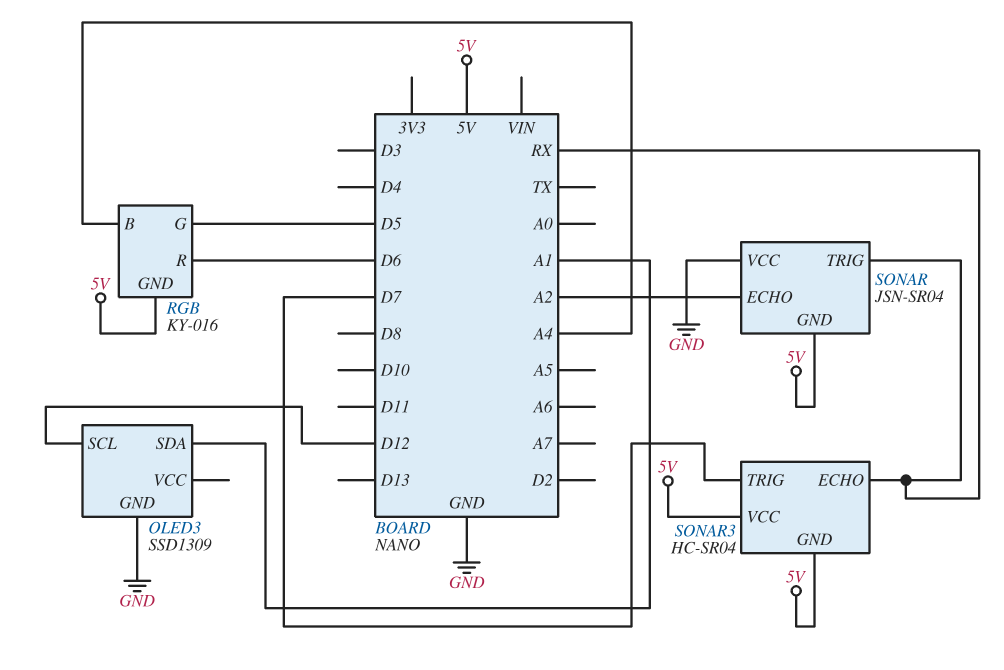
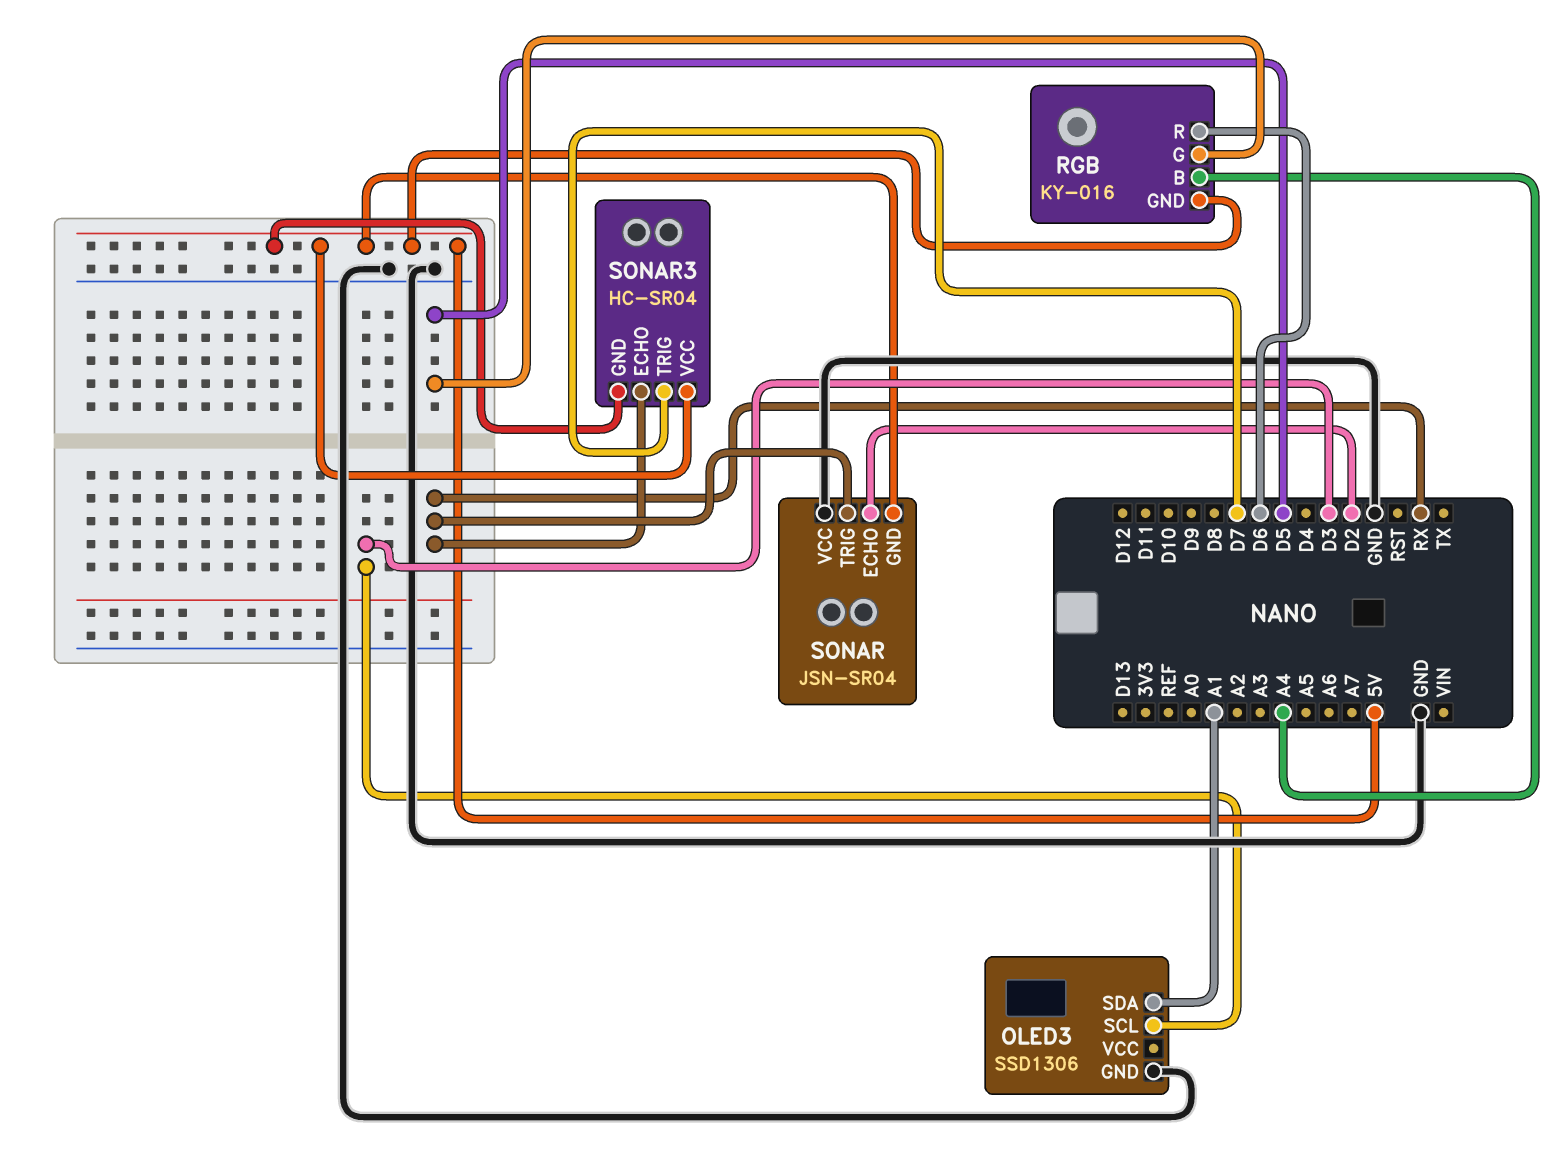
OLED3: SSD1309 -> SSD1306
OLED3 pin SCL: D12 -> D3
SONAR pin ECHO: A2 -> D2

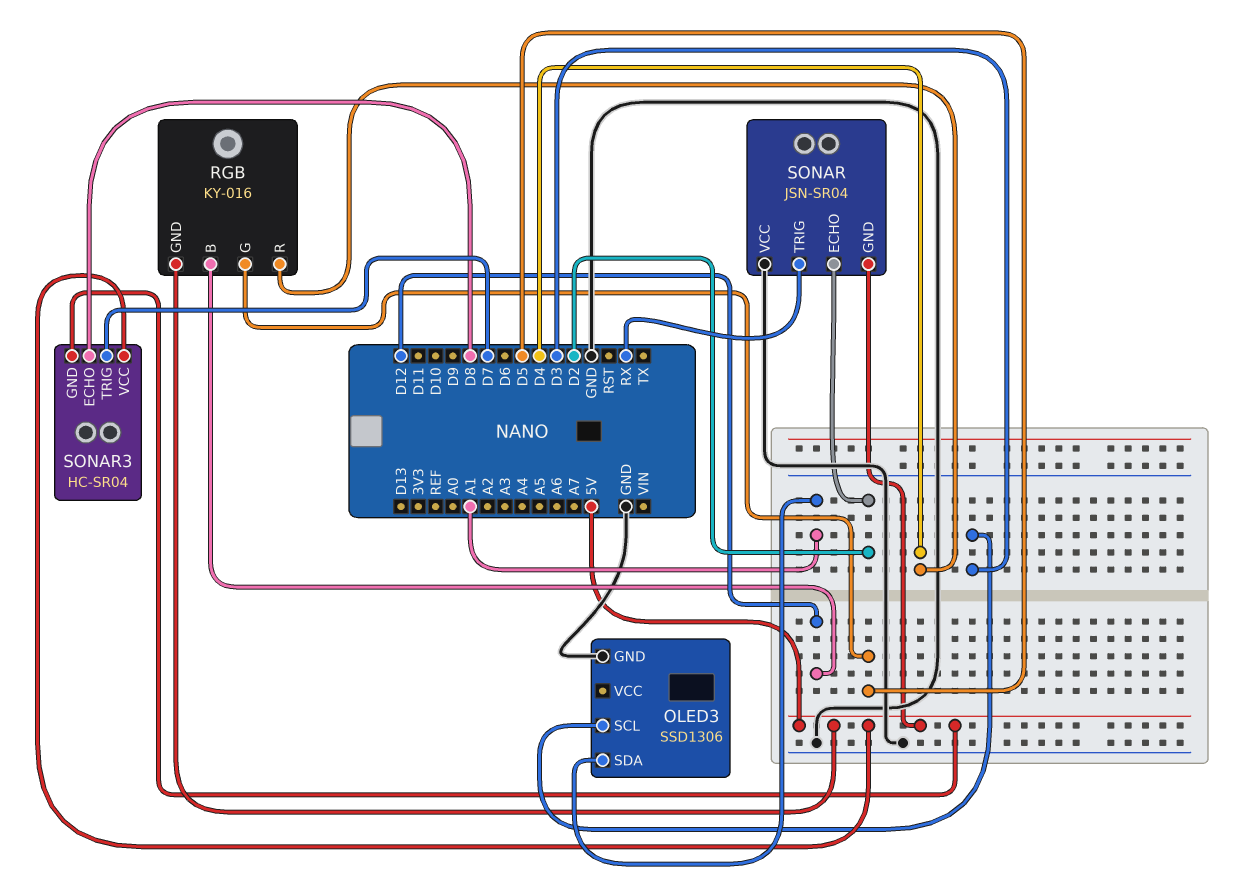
RGB pin B: A4 -> D12
RGB pin R: D6 -> D4
SONAR3 pin ECHO: RX -> D8

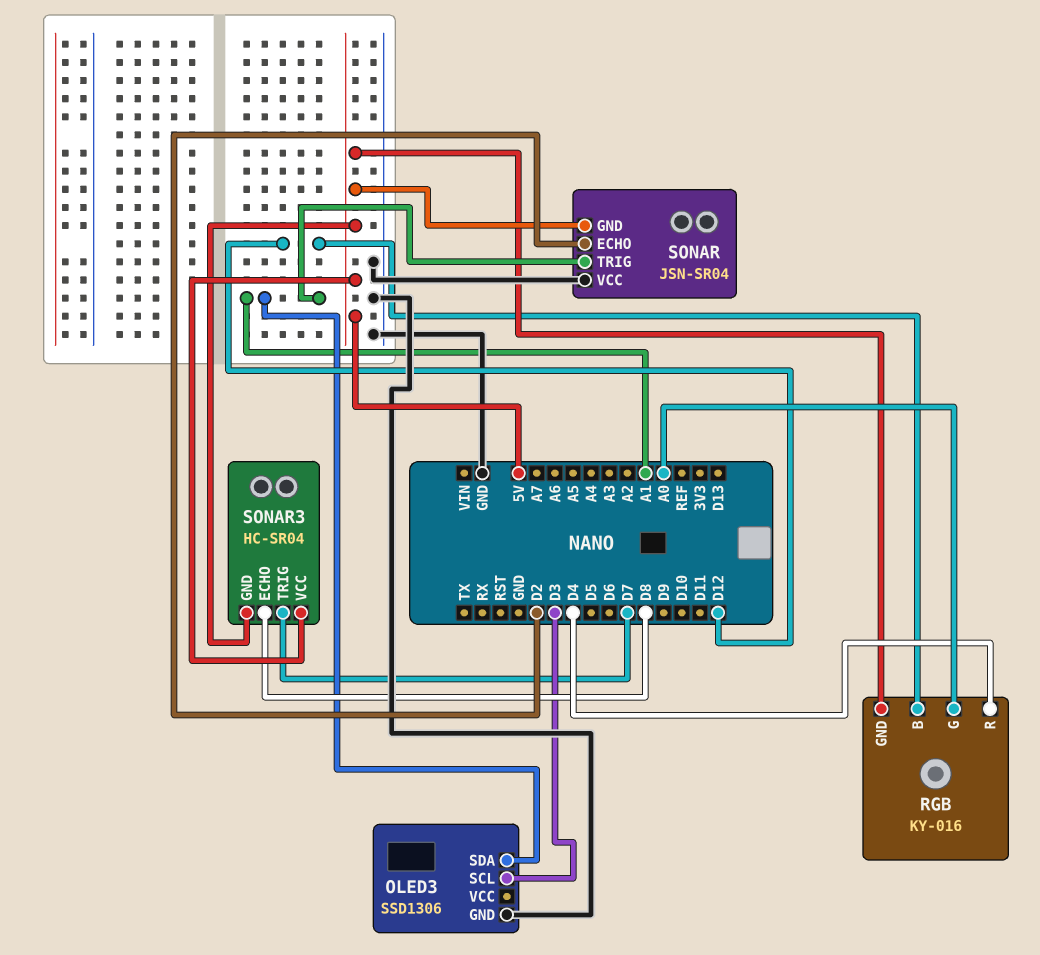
RGB pin G: D5 -> A0
SONAR pin TRIG: RX -> A1

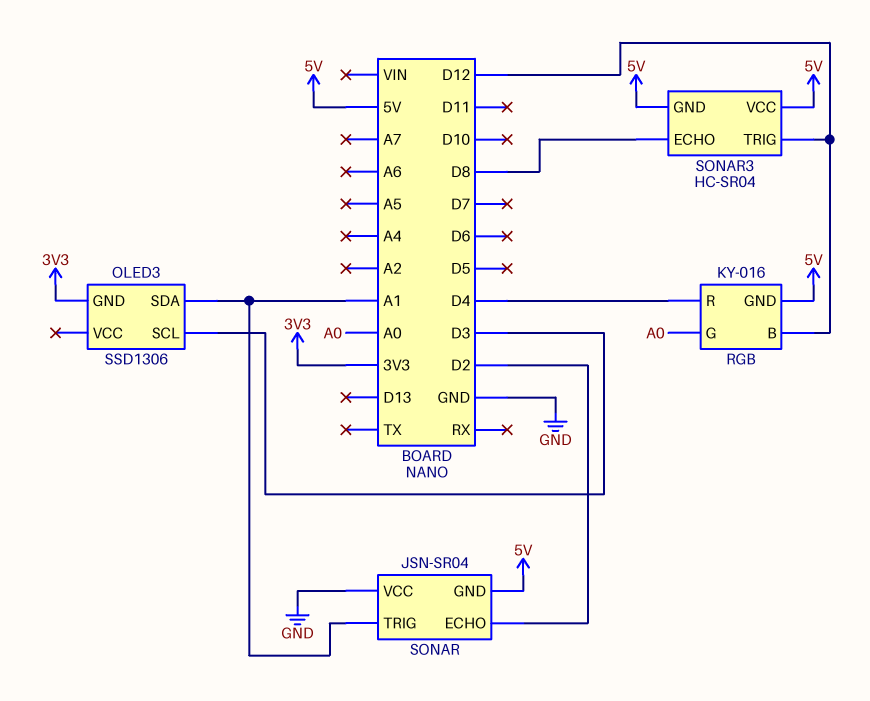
OLED3 pin GND: GND -> 3V3
SONAR3 pin TRIG: D7 -> D12

